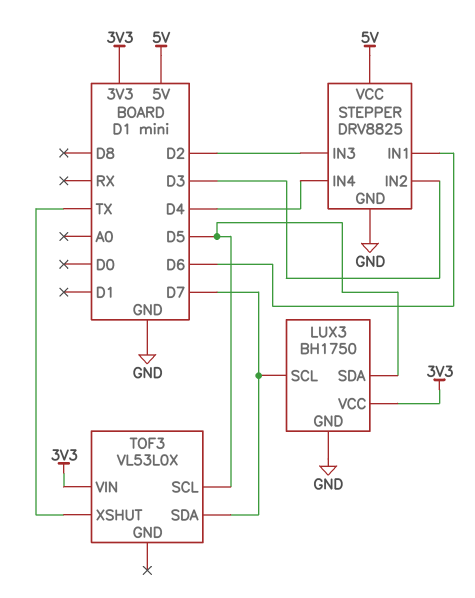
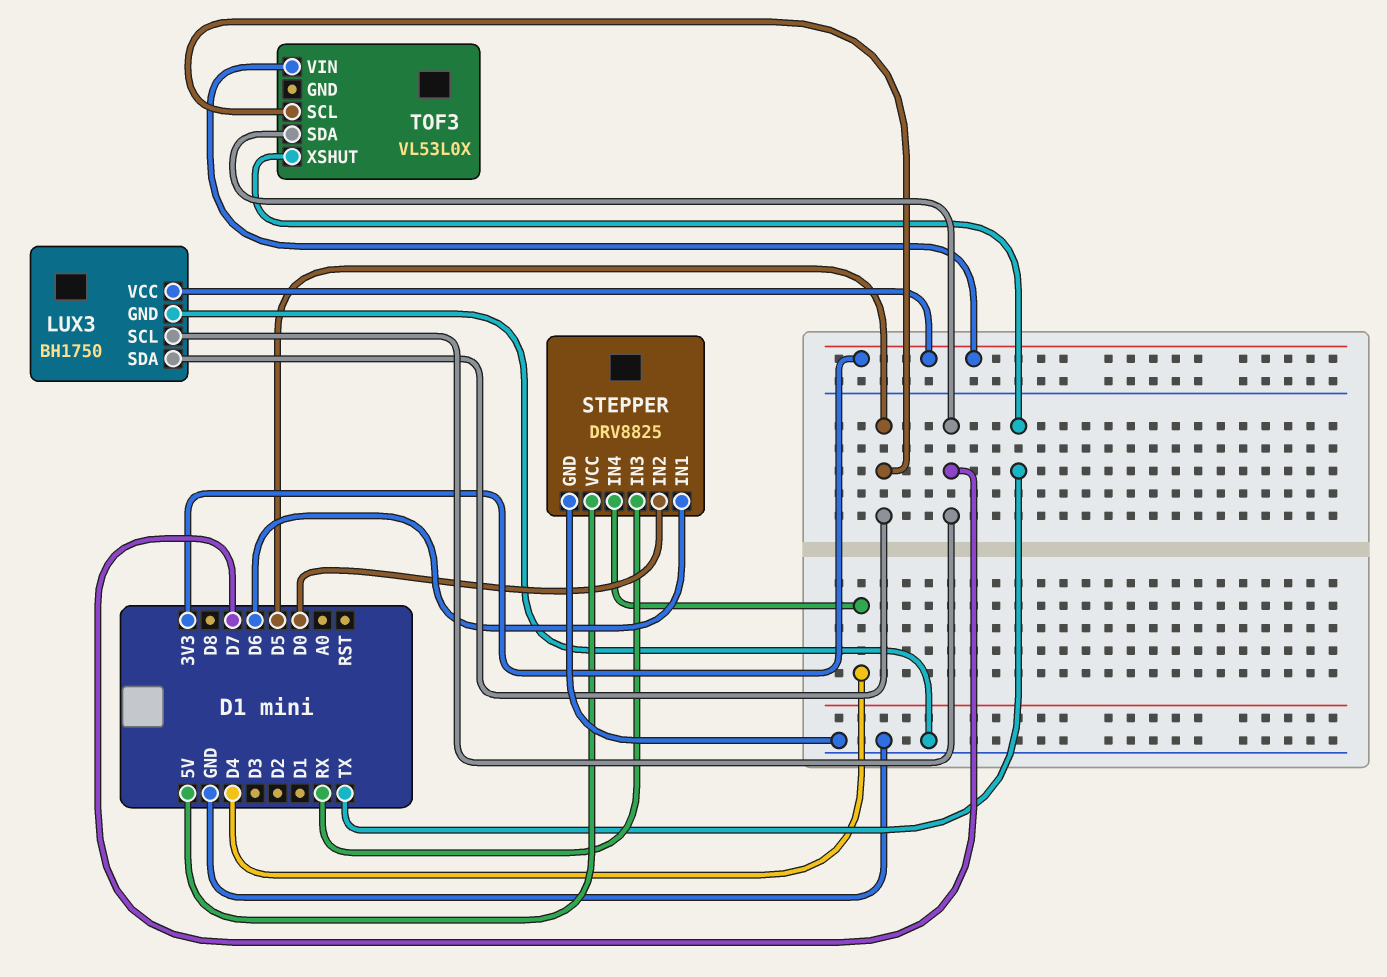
STEPPER pin IN2: D3 -> D0
STEPPER pin IN3: D2 -> RX

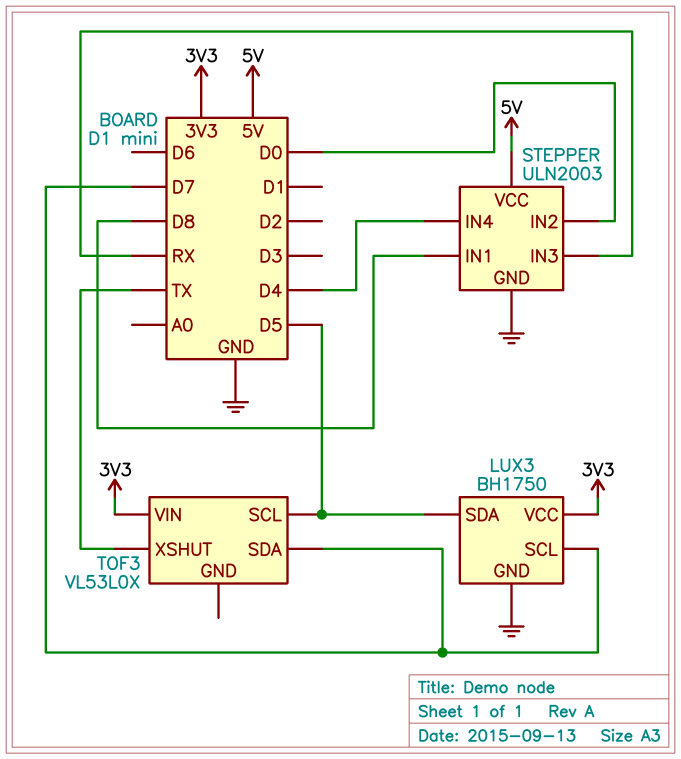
STEPPER: DRV8825 -> ULN2003
STEPPER pin IN1: D6 -> D8

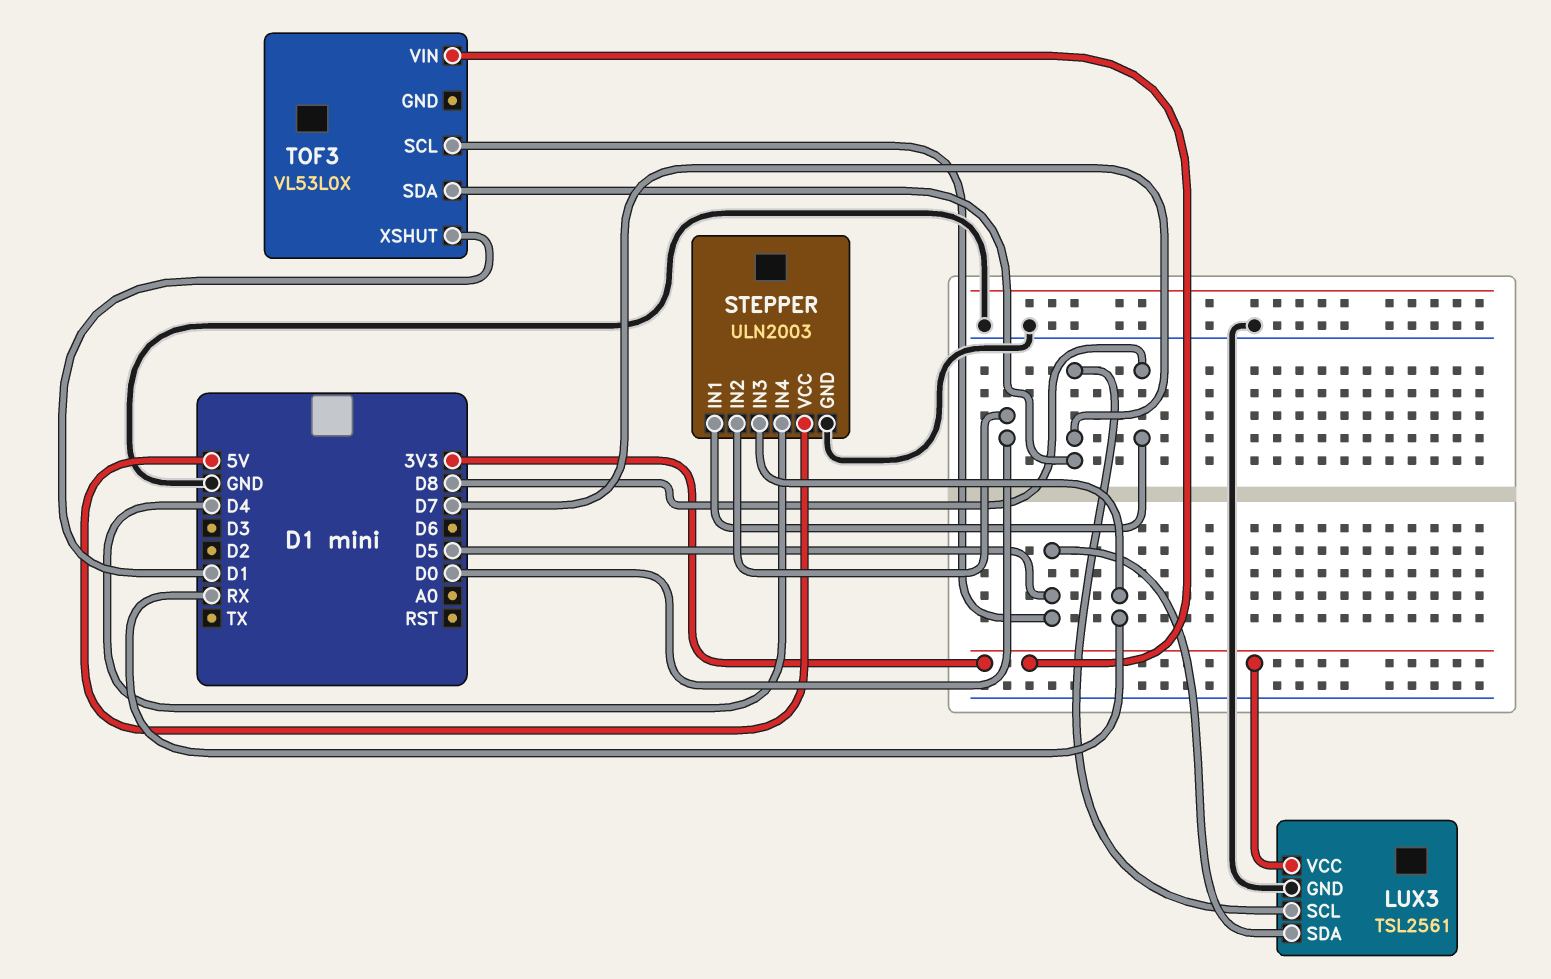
LUX3: BH1750 -> TSL2561
TOF3 pin XSHUT: TX -> D1

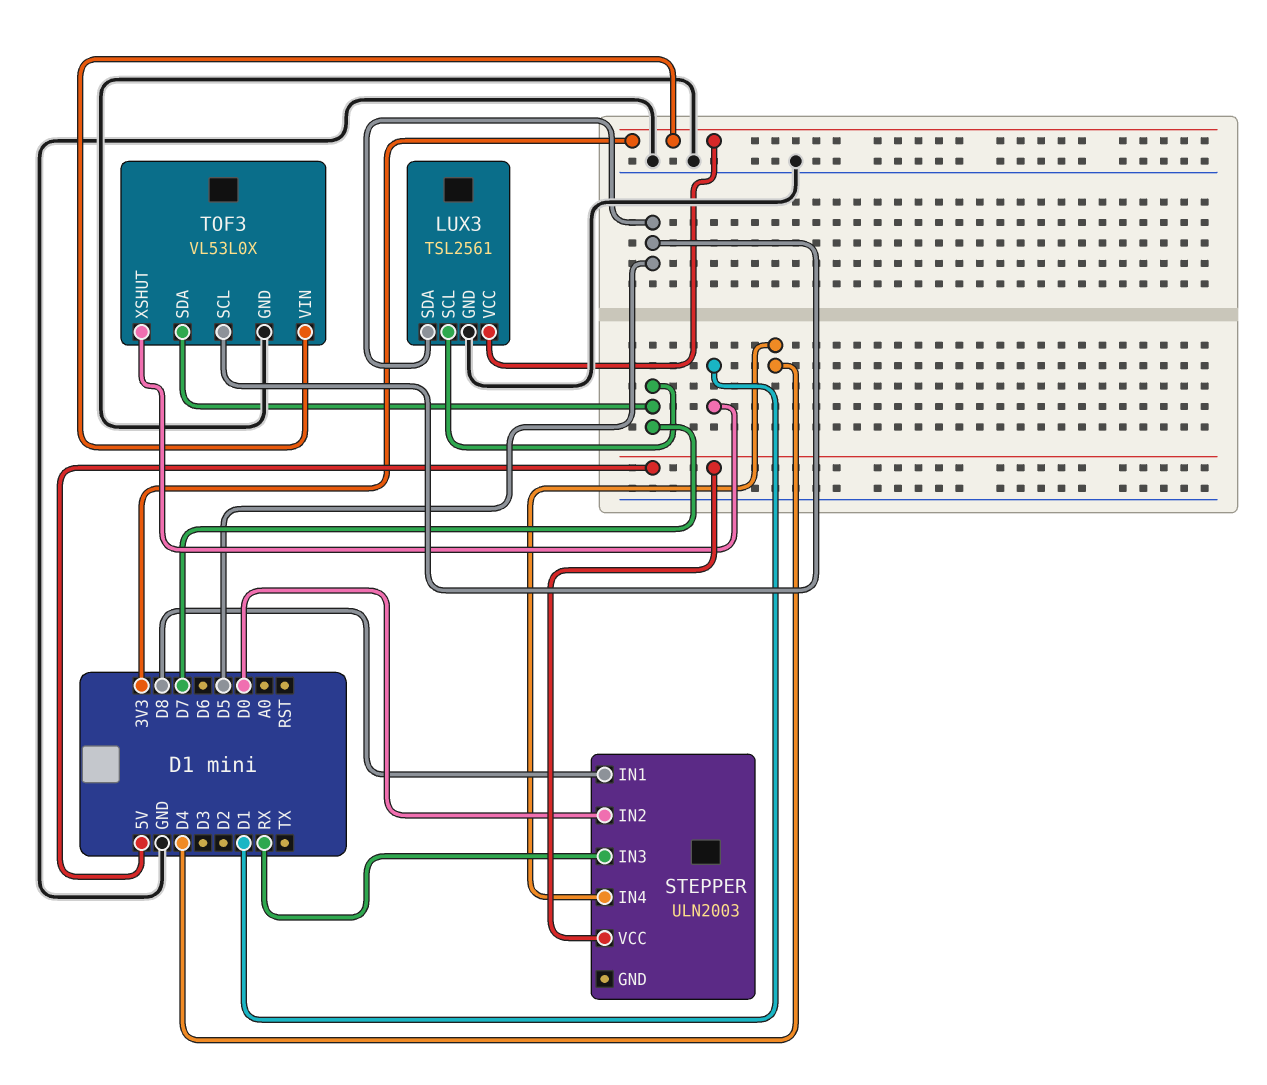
STEPPER pin GND: GND -> none
TOF3 pin GND: none -> GND

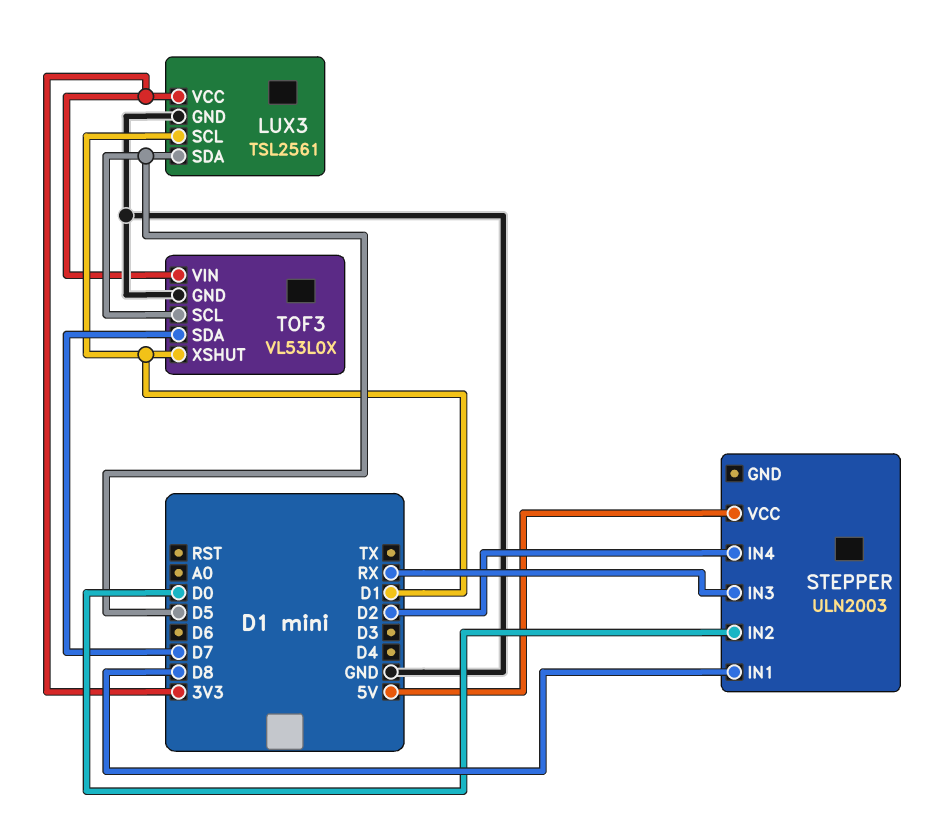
LUX3 pin SCL: D7 -> D1
STEPPER pin IN4: D4 -> D2

